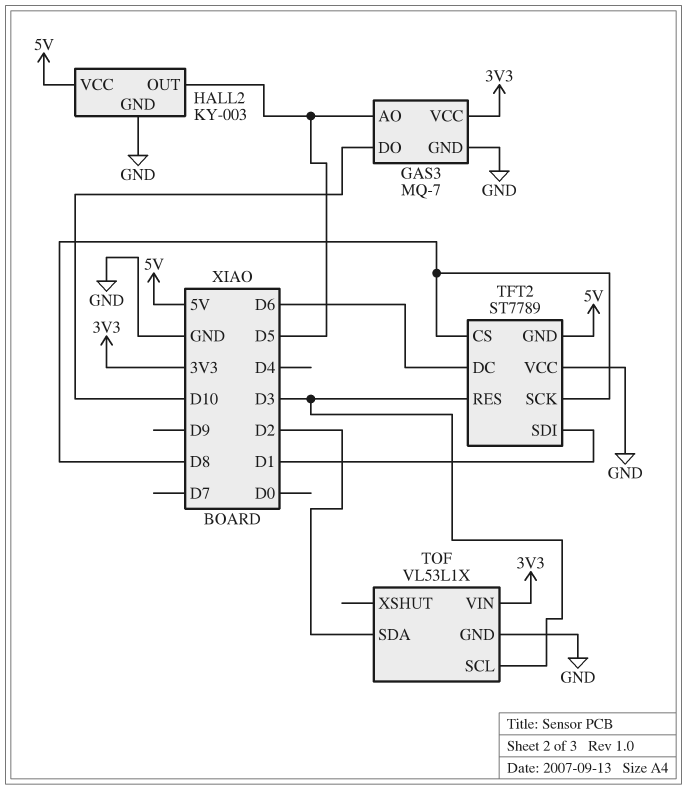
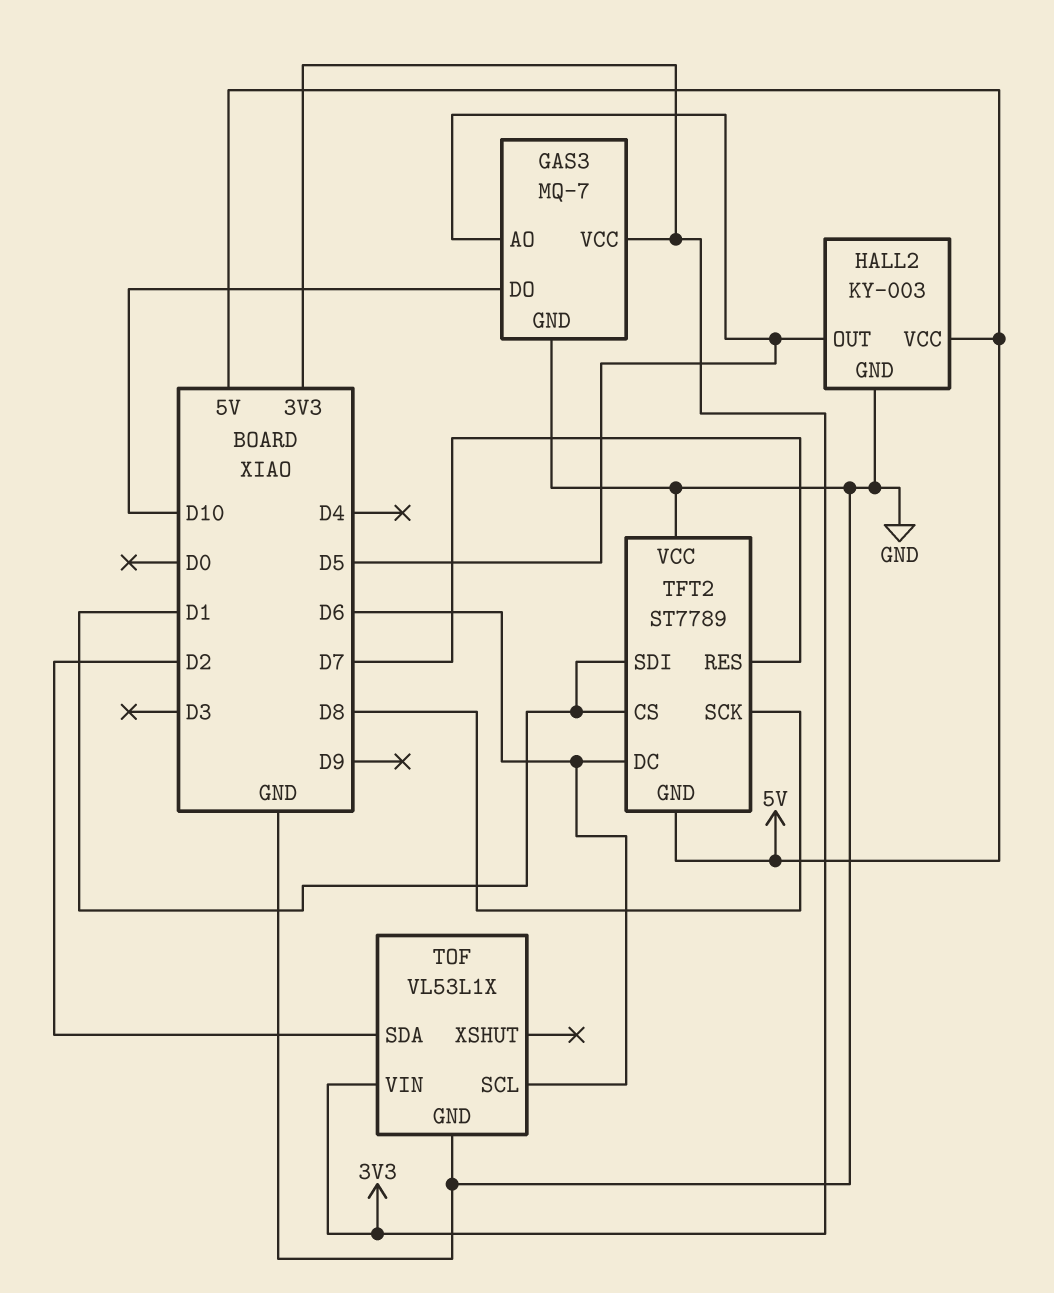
TFT2 pin CS: D8 -> D1
TFT2 pin RES: D3 -> D7
TOF pin SCL: D3 -> D6

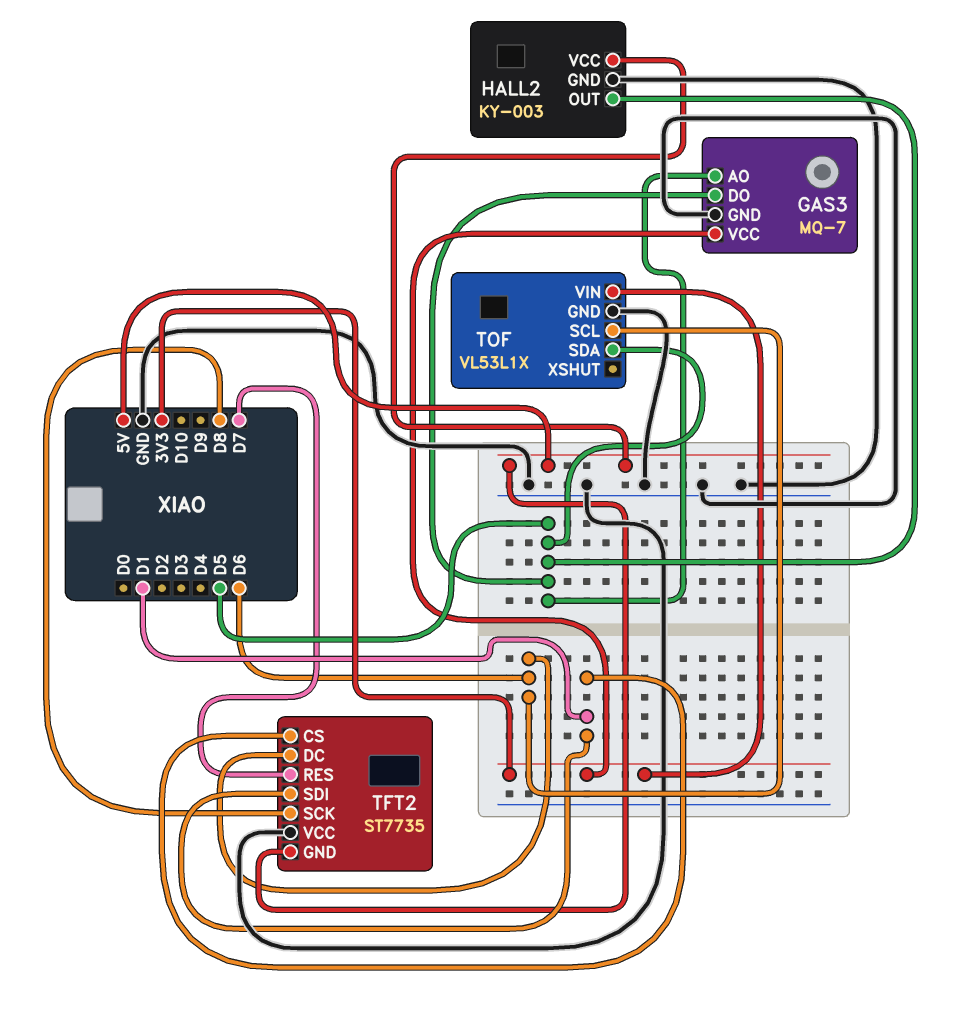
GAS3 pin DO: D10 -> D5
TFT2: ST7789 -> ST7735
TOF pin SDA: D2 -> D5

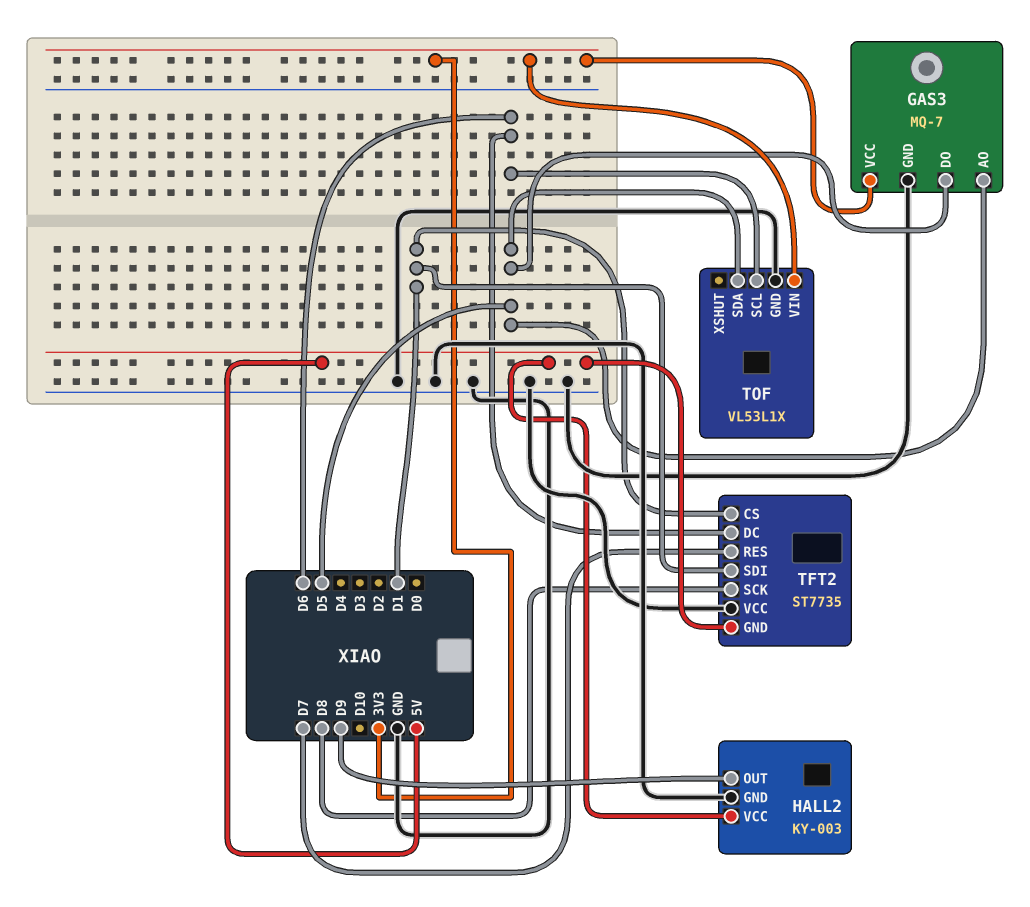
HALL2 pin OUT: D5 -> D9

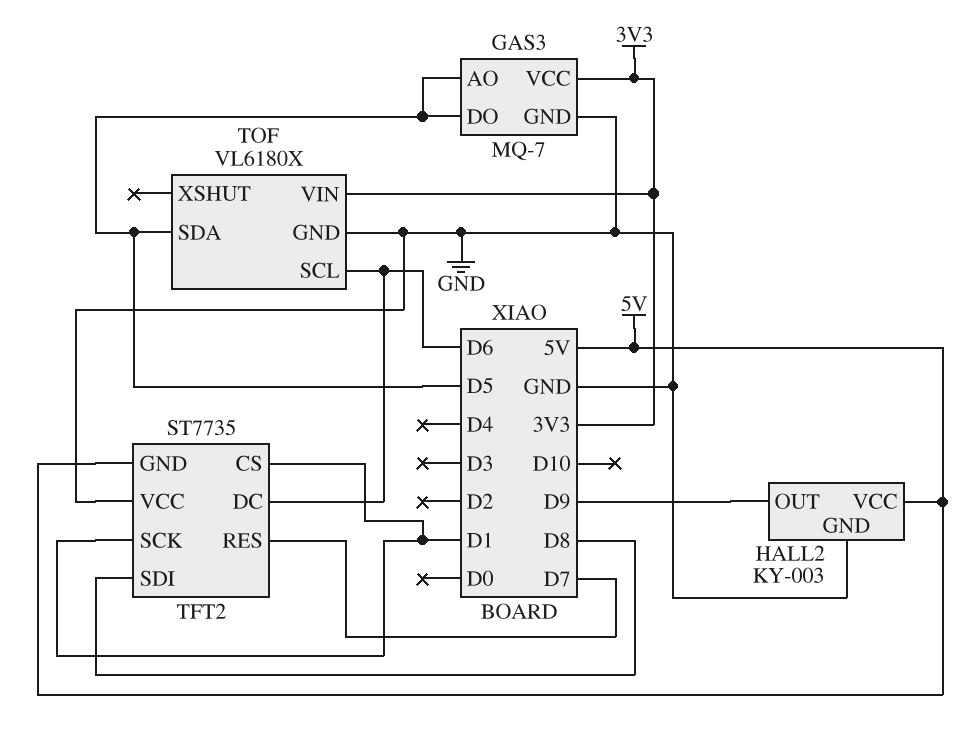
TFT2 pin SCK: D8 -> D1
TFT2 pin SDI: D1 -> D8
TOF: VL53L1X -> VL6180X

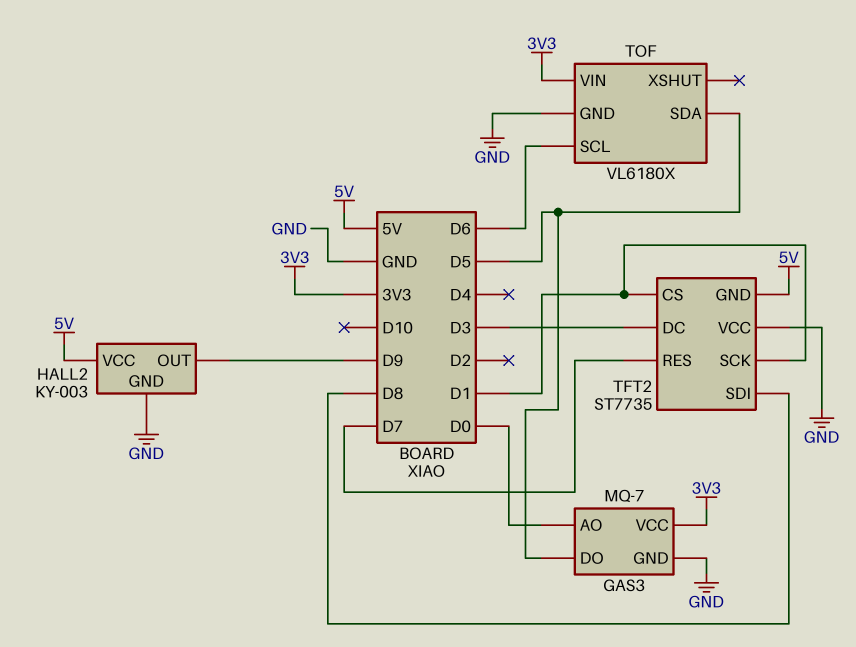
GAS3 pin AO: D5 -> D0
TFT2 pin DC: D6 -> D3

